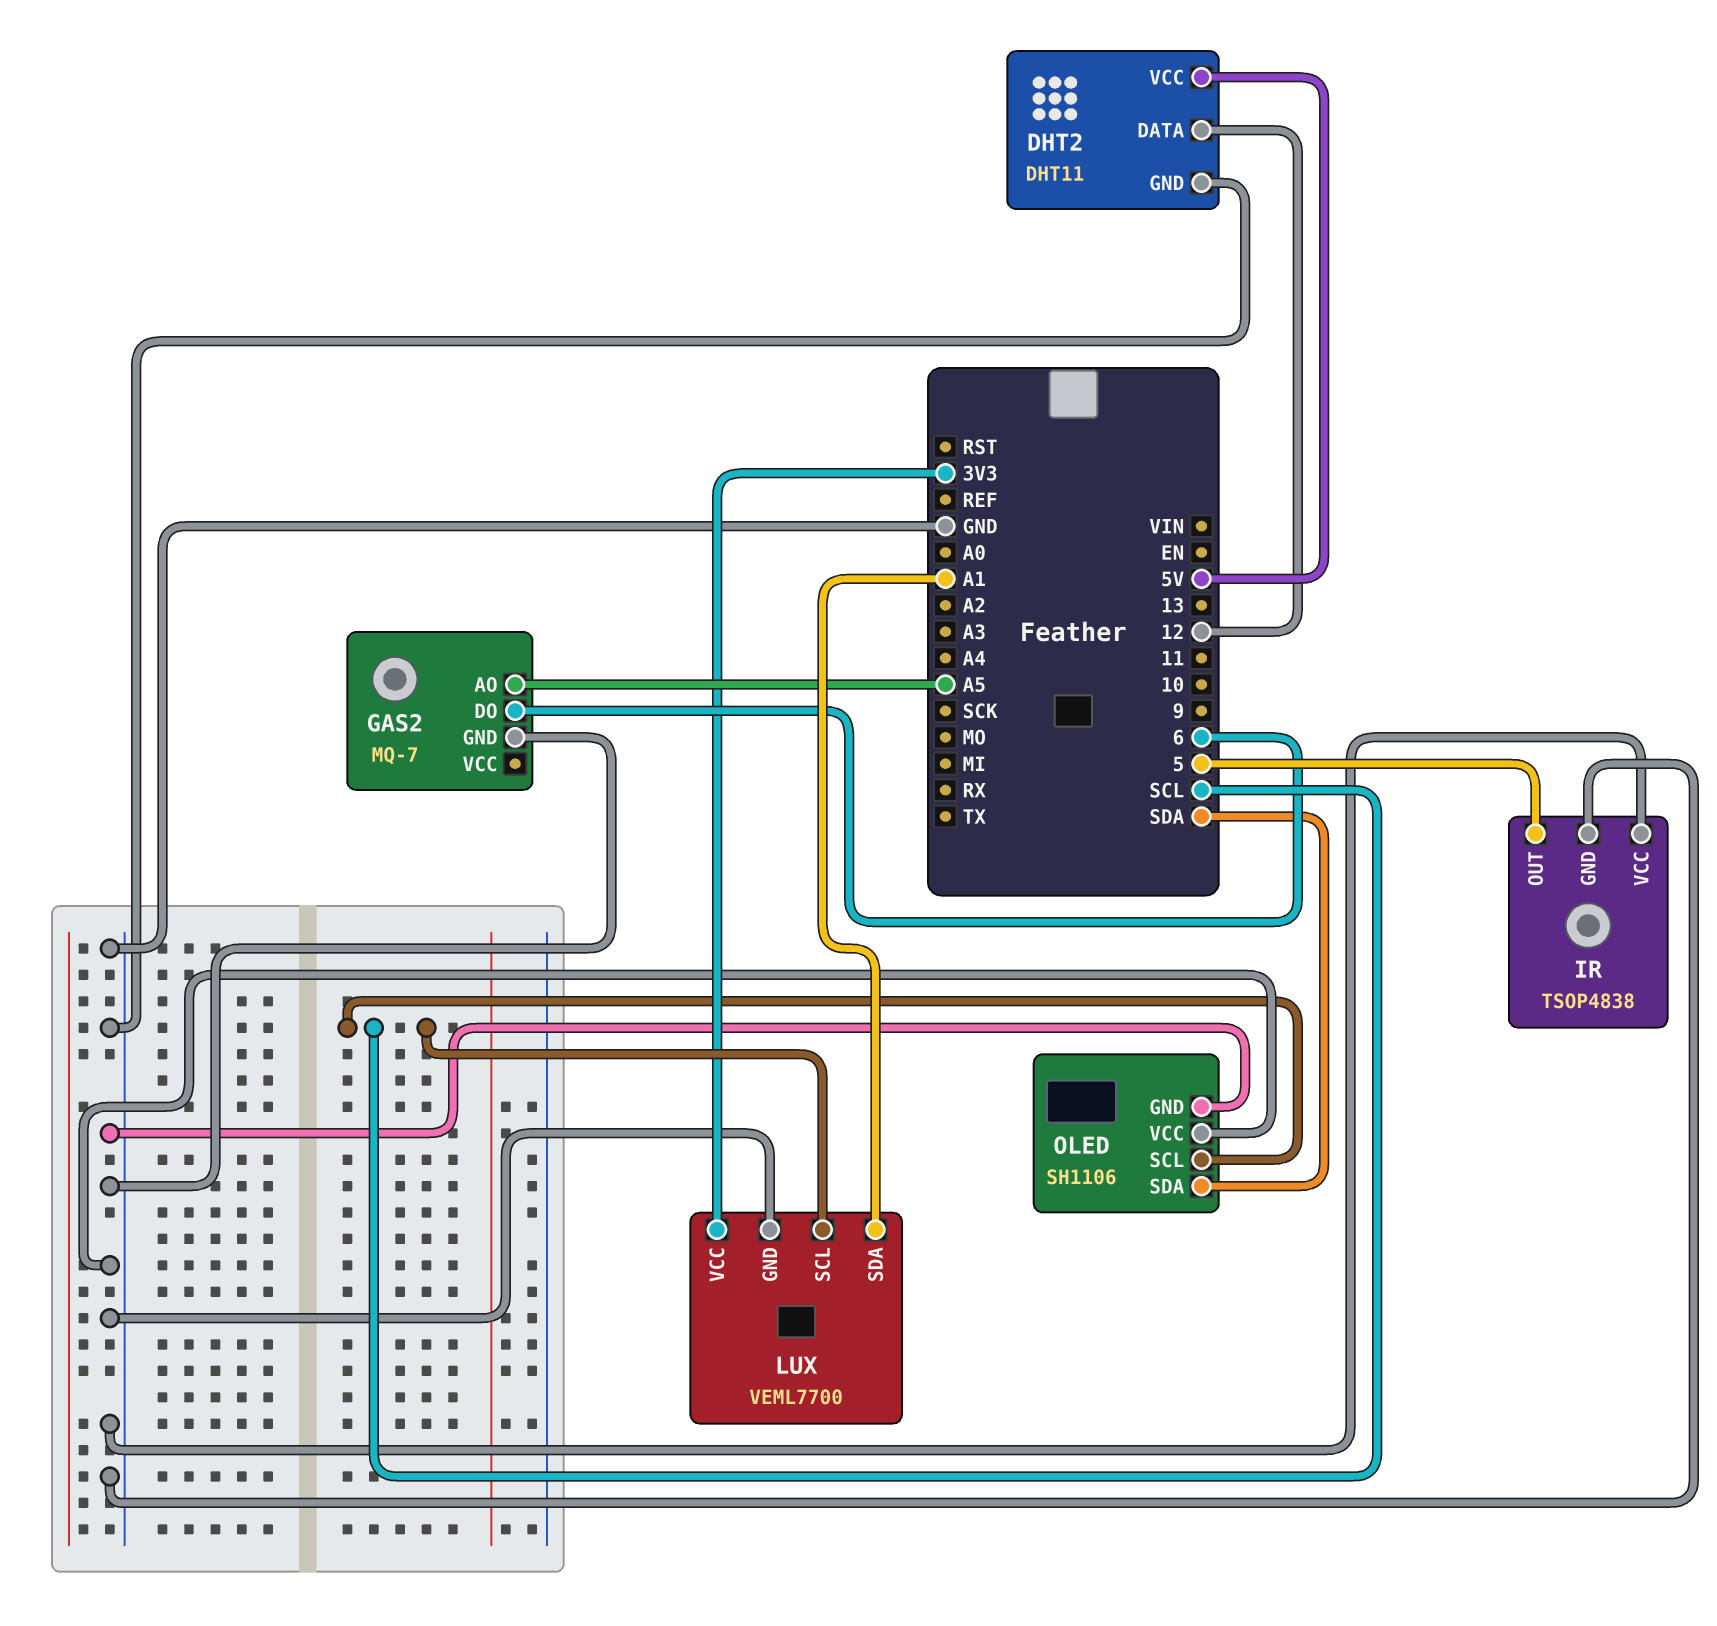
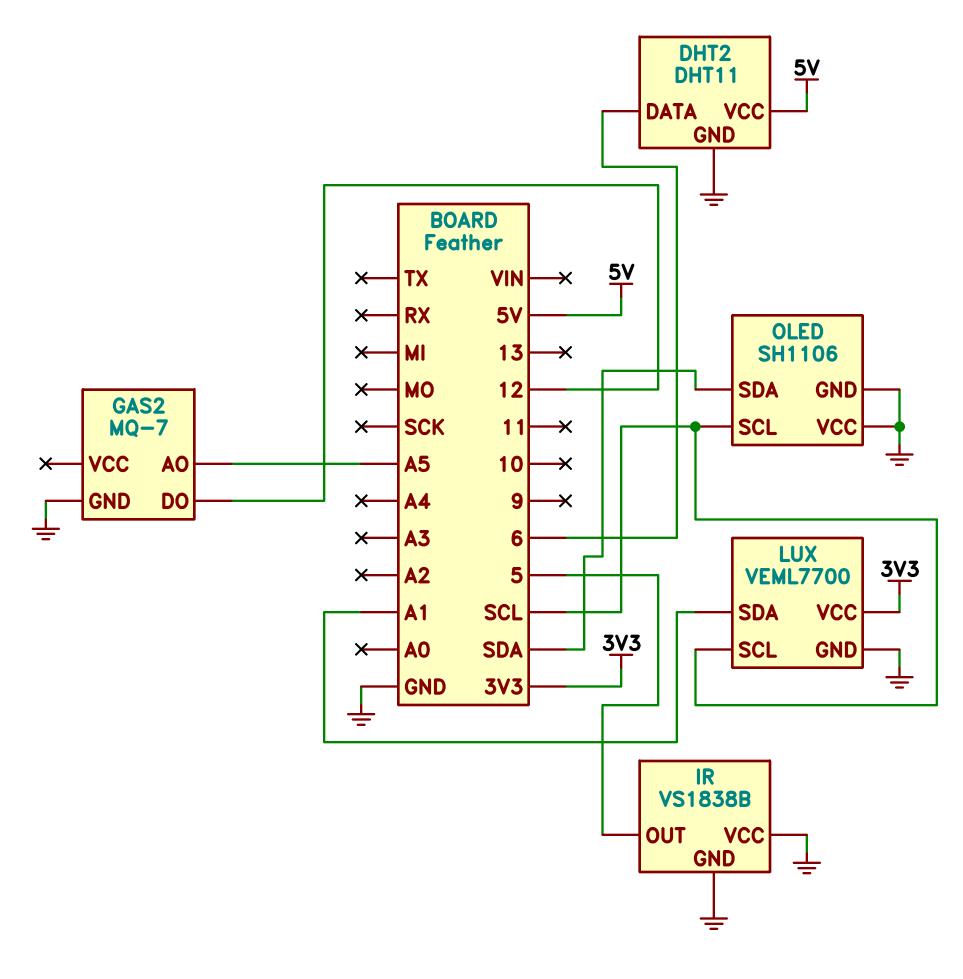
DHT2 pin DATA: 12 -> 6
GAS2 pin DO: 6 -> 12
IR: TSOP4838 -> VS1838B

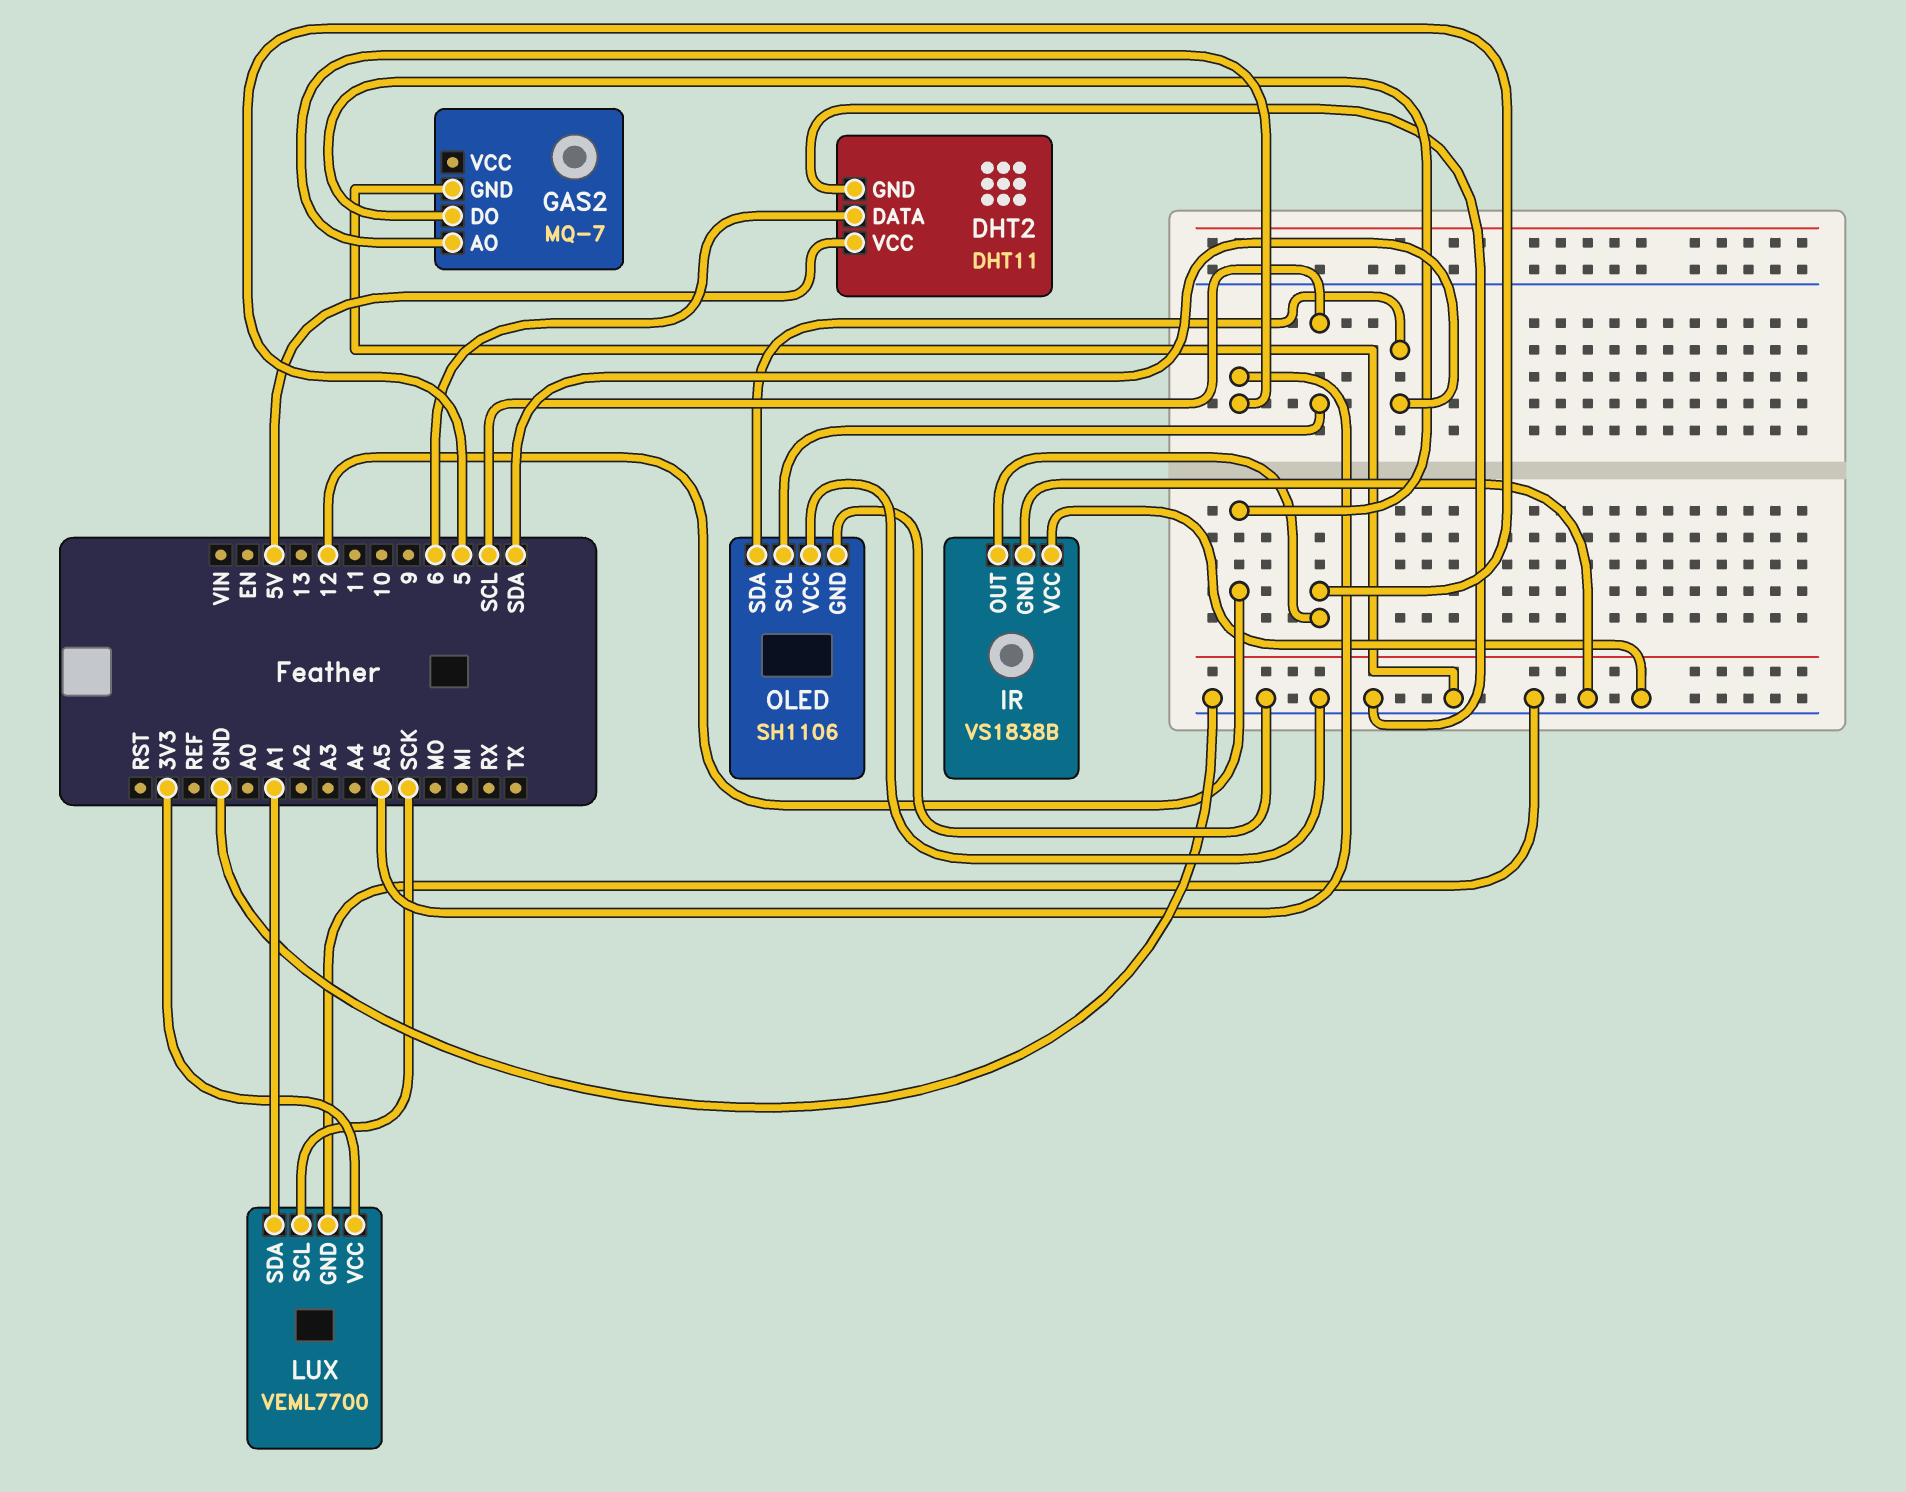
LUX pin SCL: SCL -> SCK

